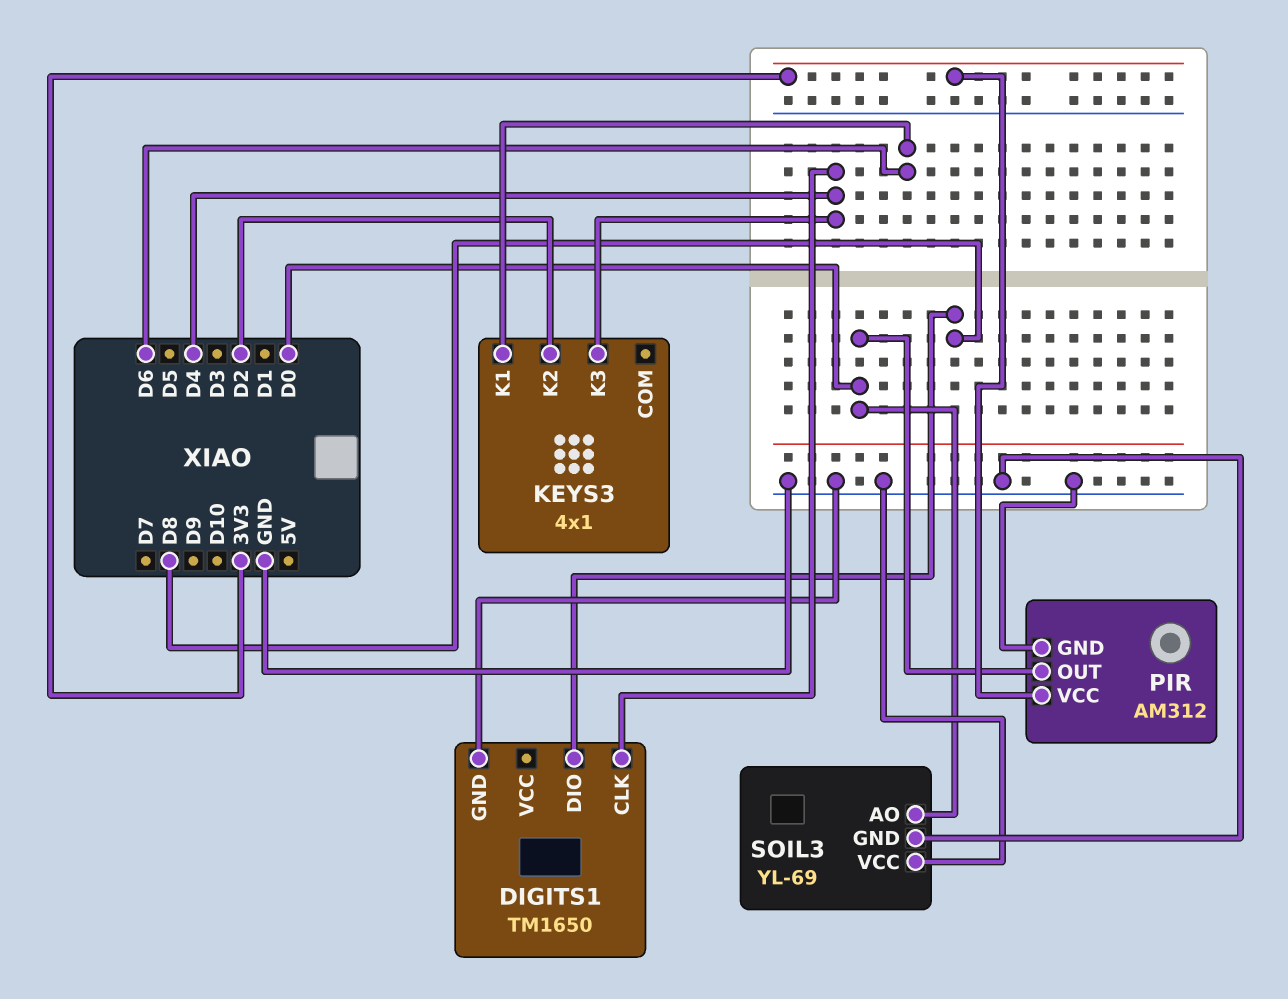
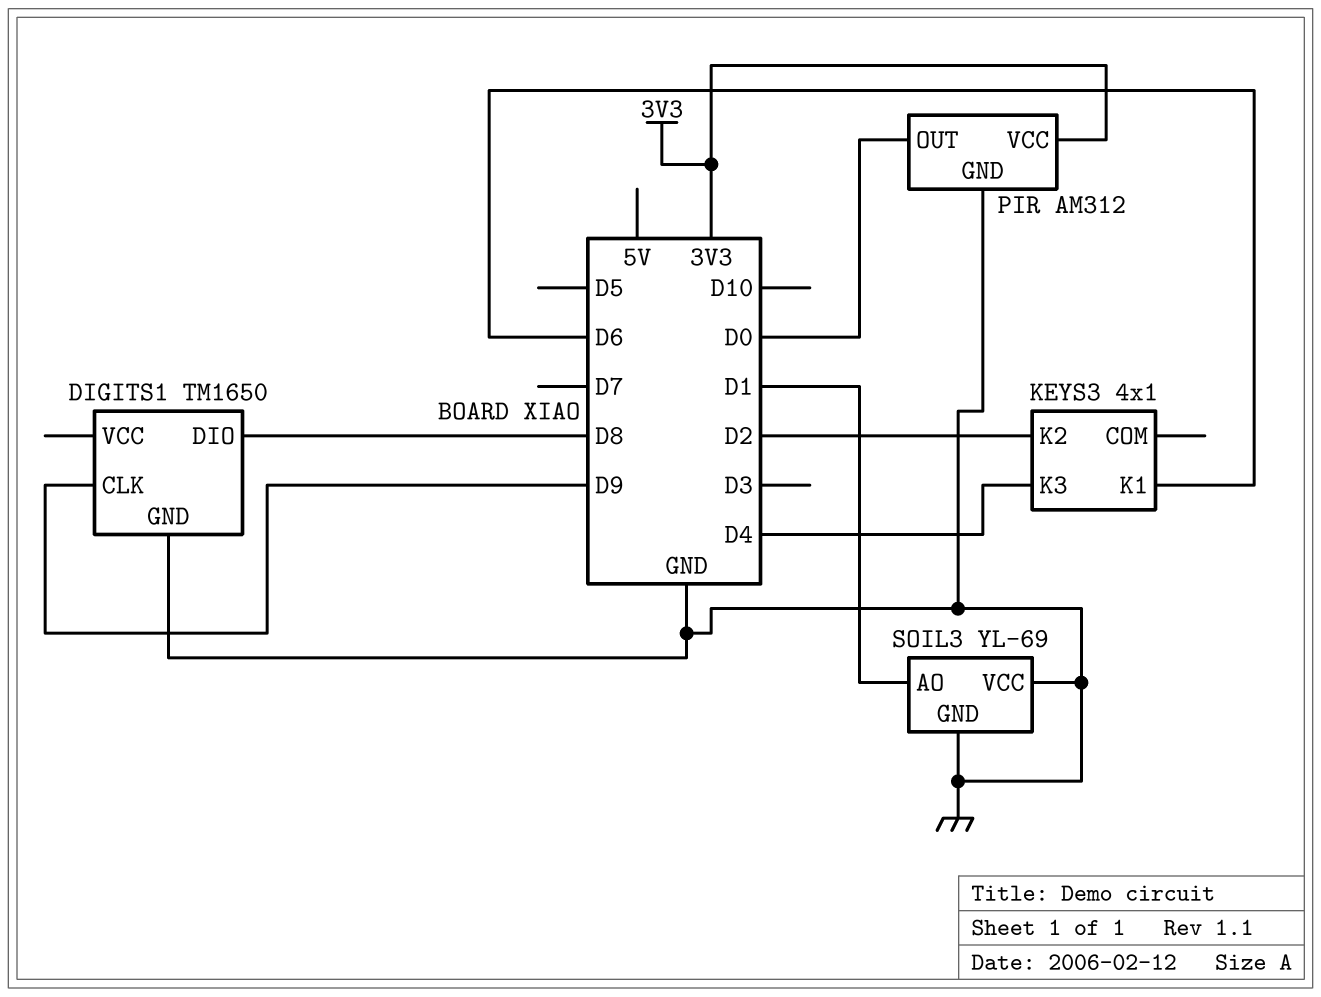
DIGITS1 pin CLK: D4 -> D9
SOIL3 pin AO: D0 -> D1

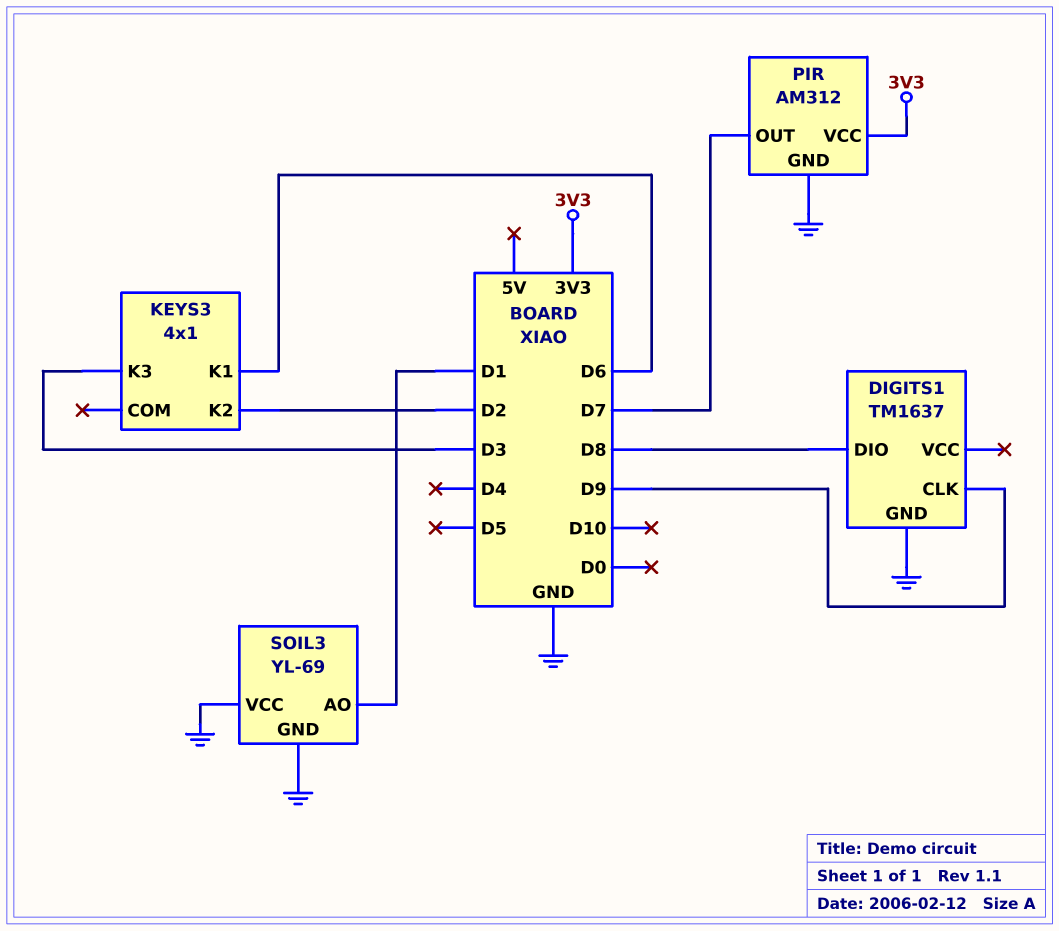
DIGITS1: TM1650 -> TM1637
KEYS3 pin K3: D4 -> D3
PIR pin OUT: D0 -> D7

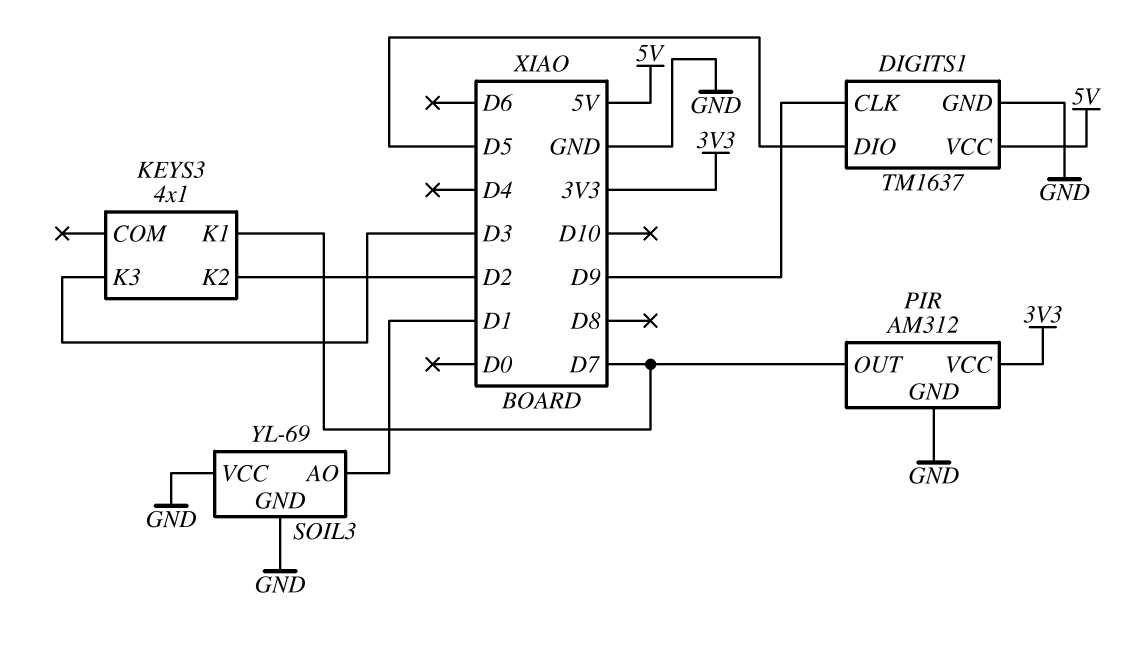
DIGITS1 pin DIO: D8 -> D5
DIGITS1 pin VCC: none -> 5V
KEYS3 pin K1: D6 -> D7

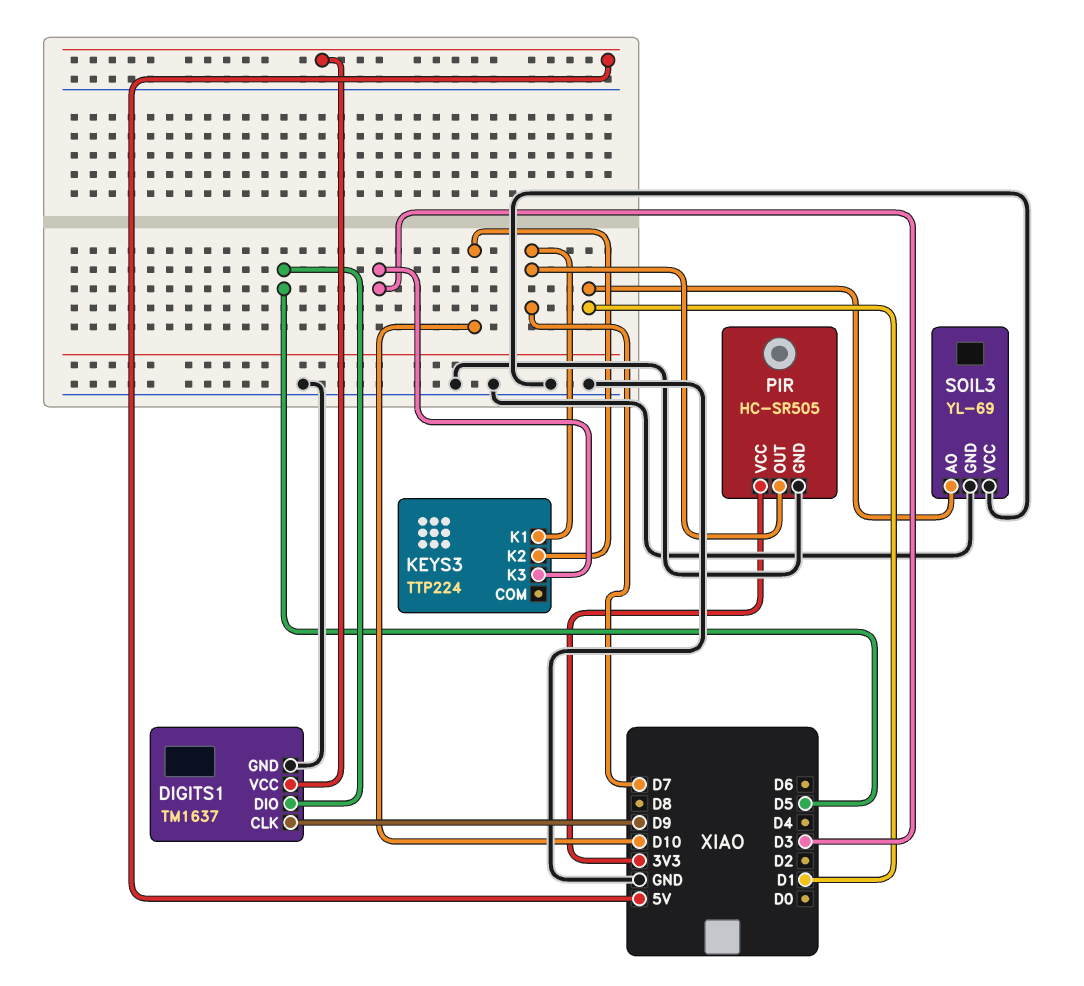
KEYS3: 4x1 -> TTP224
KEYS3 pin K2: D2 -> D10
PIR: AM312 -> HC-SR505

